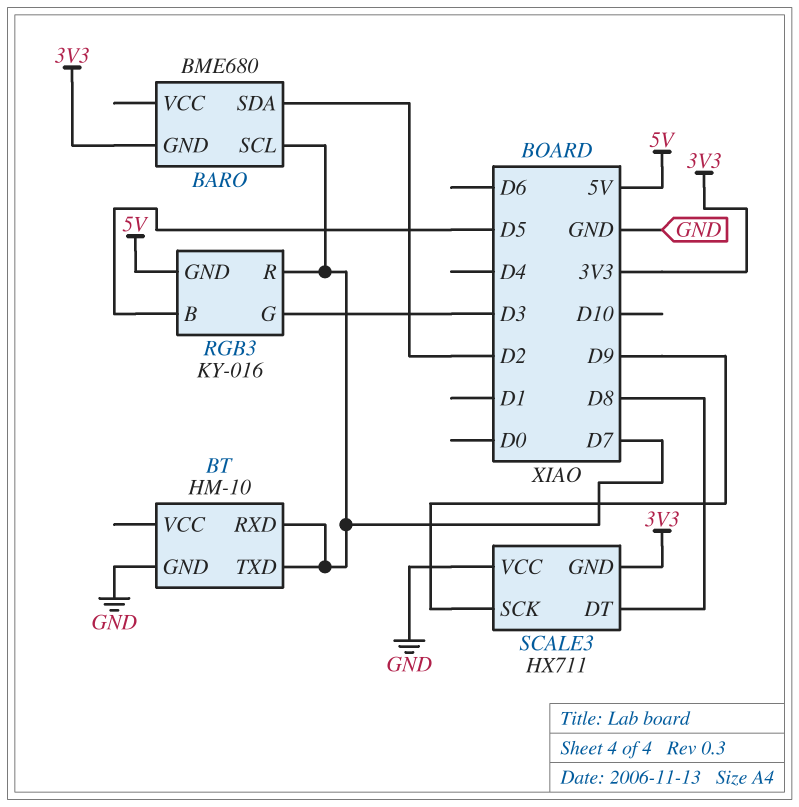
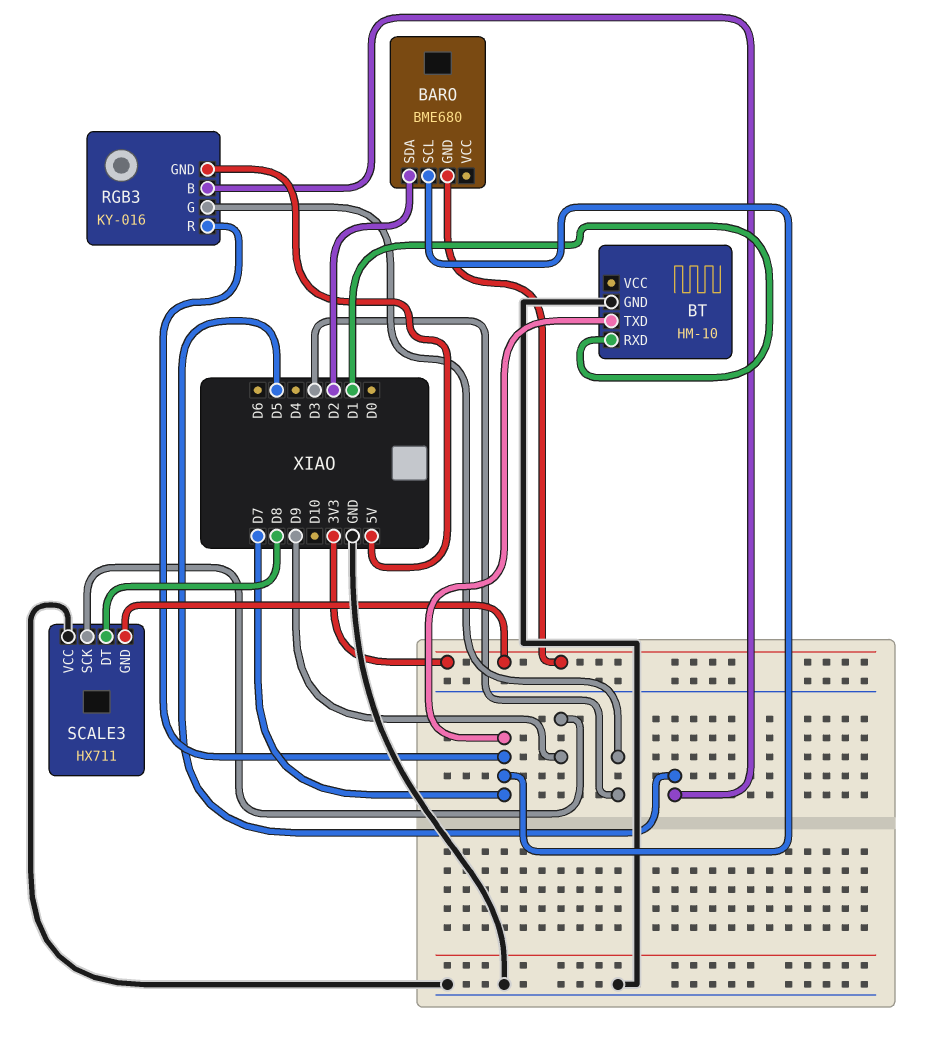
BT pin RXD: D7 -> D1

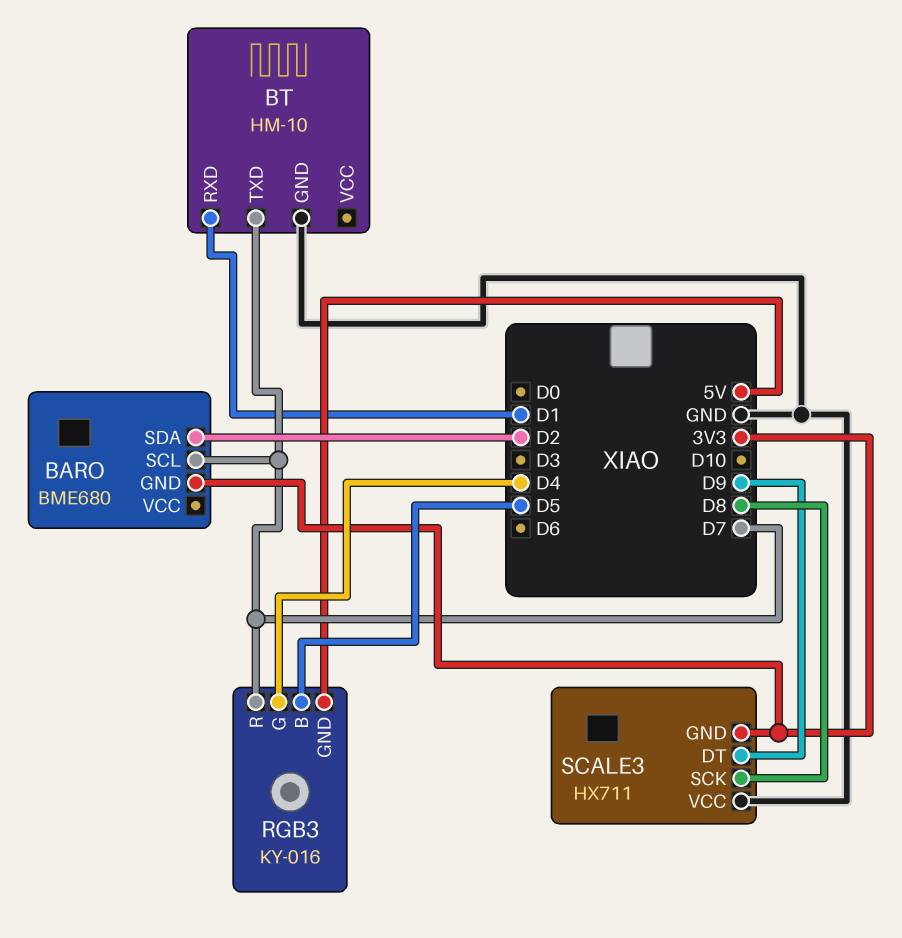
RGB3 pin G: D3 -> D4
SCALE3 pin DT: D8 -> D9
SCALE3 pin SCK: D9 -> D8

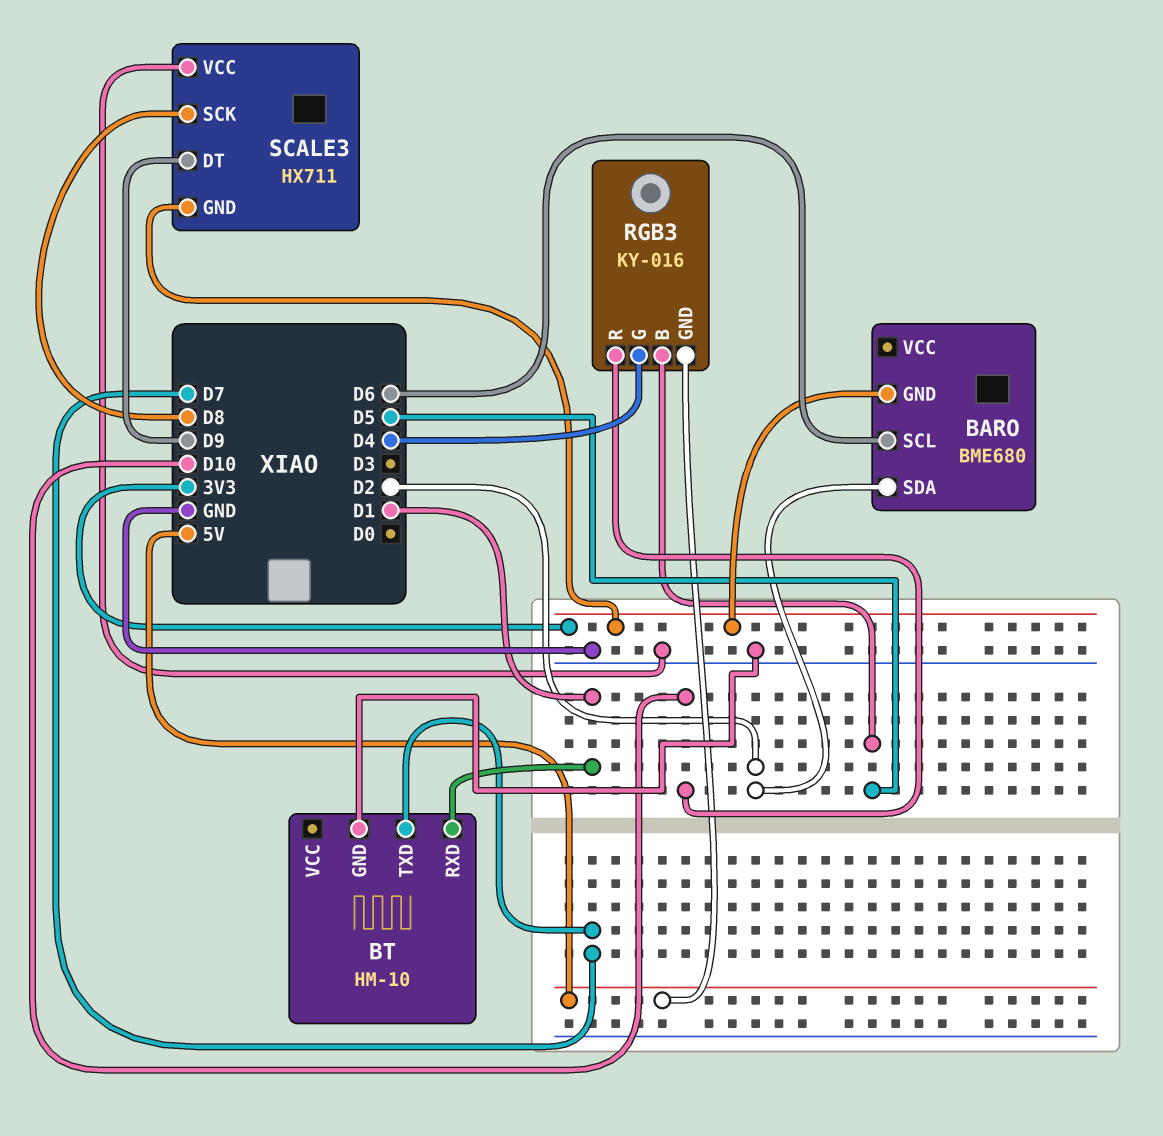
BARO pin SCL: D7 -> D6
RGB3 pin R: D7 -> D10

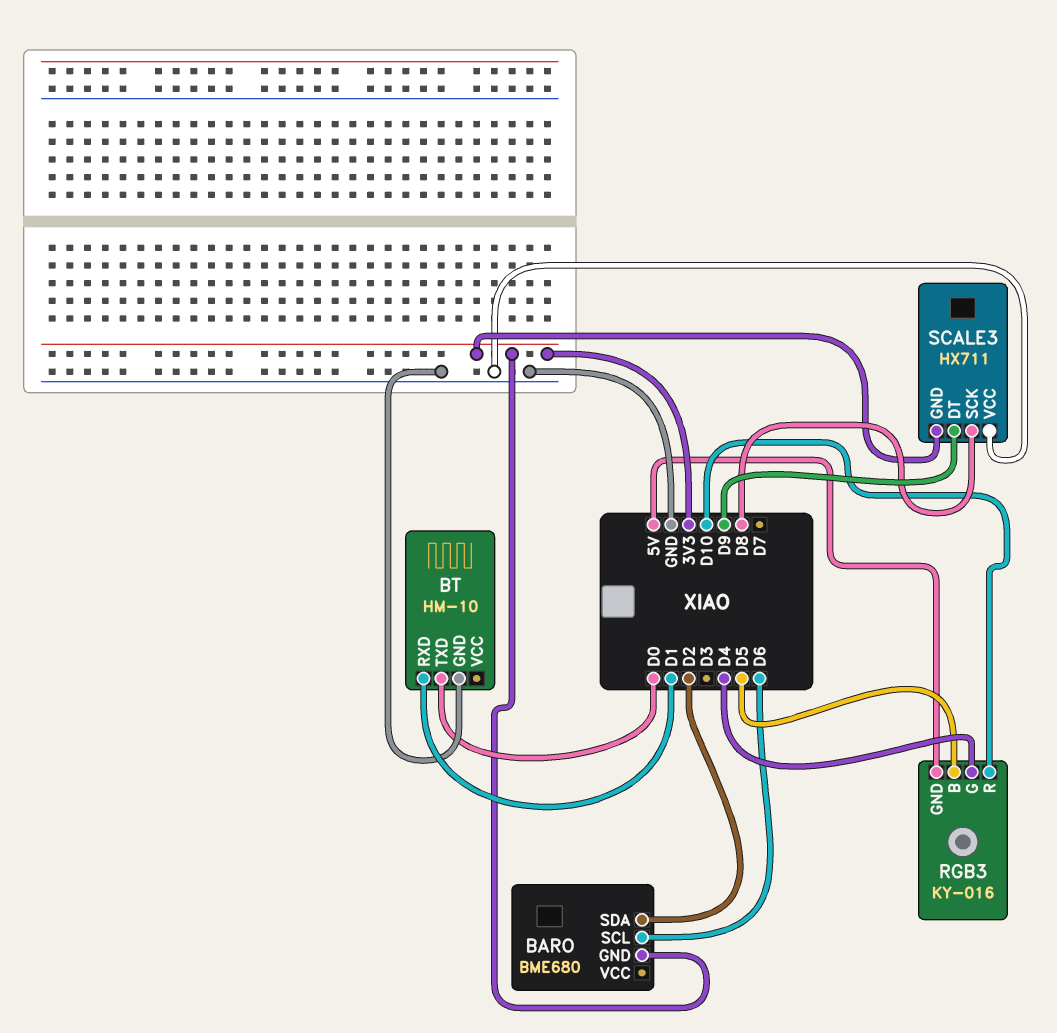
BT pin TXD: D7 -> D0

